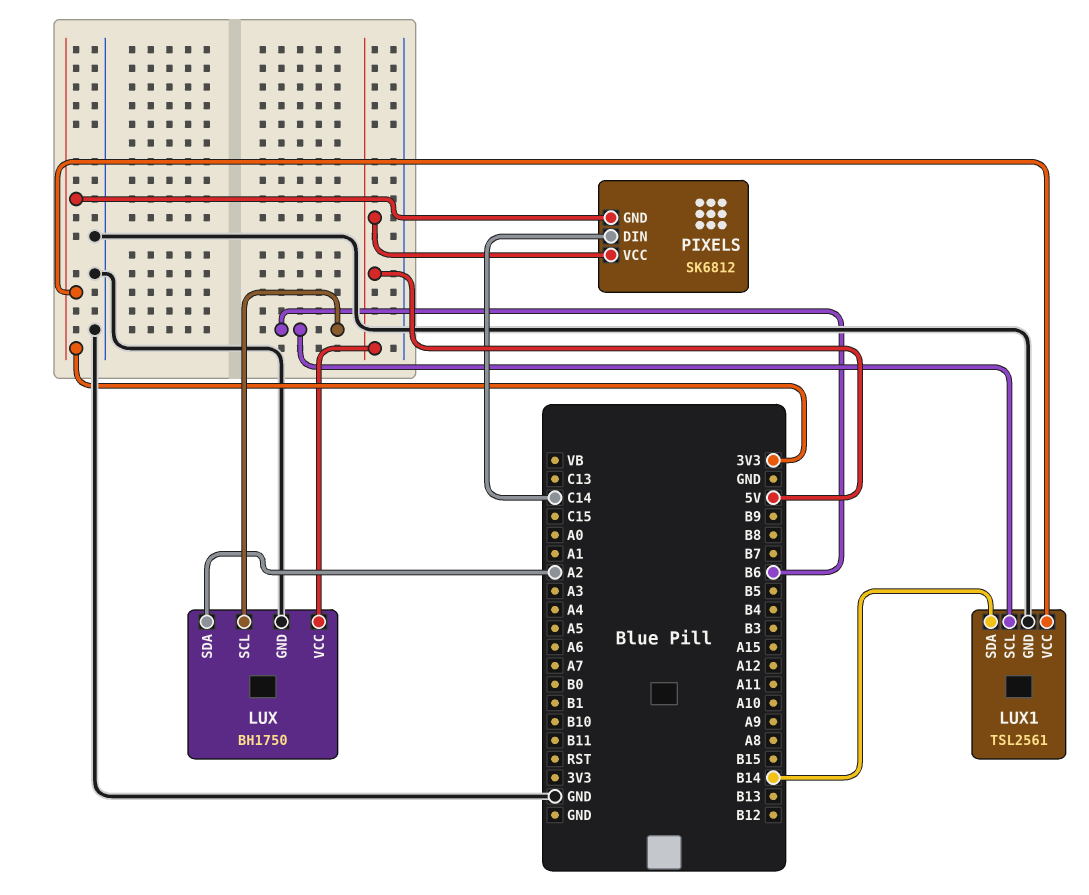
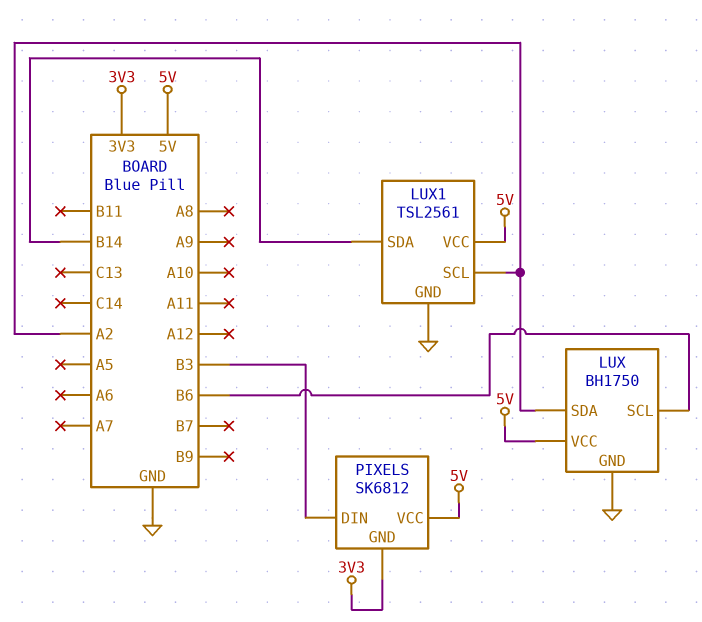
LUX1 pin SCL: B6 -> A2
LUX1 pin VCC: 3V3 -> 5V
PIXELS pin DIN: C14 -> B3

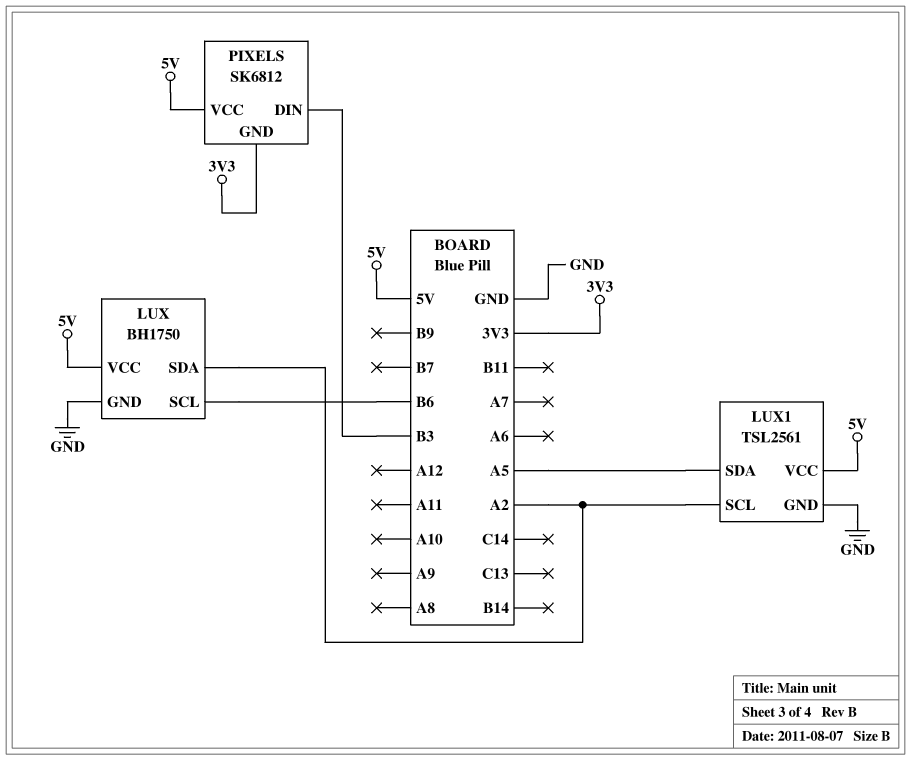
LUX1 pin SDA: B14 -> A5

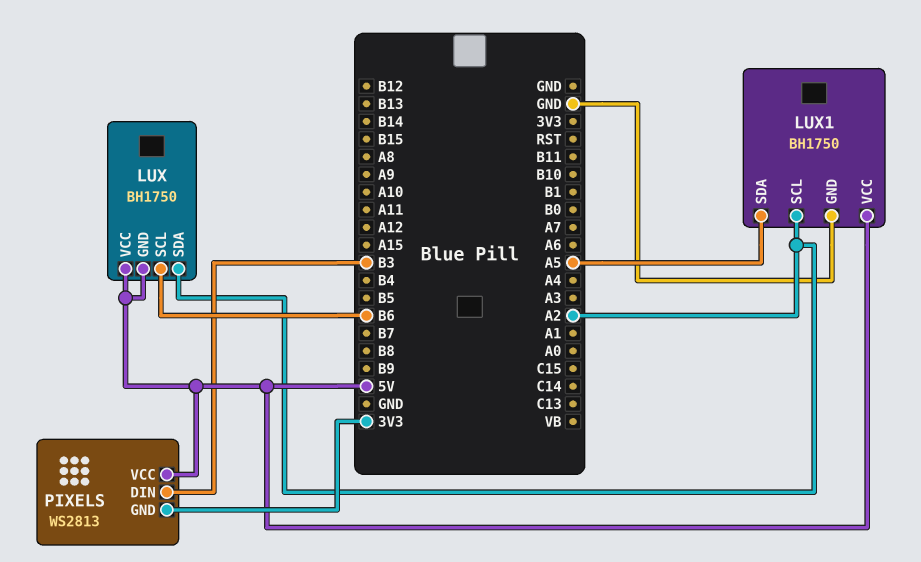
LUX pin GND: GND -> 5V
LUX1: TSL2561 -> BH1750
PIXELS: SK6812 -> WS2813

